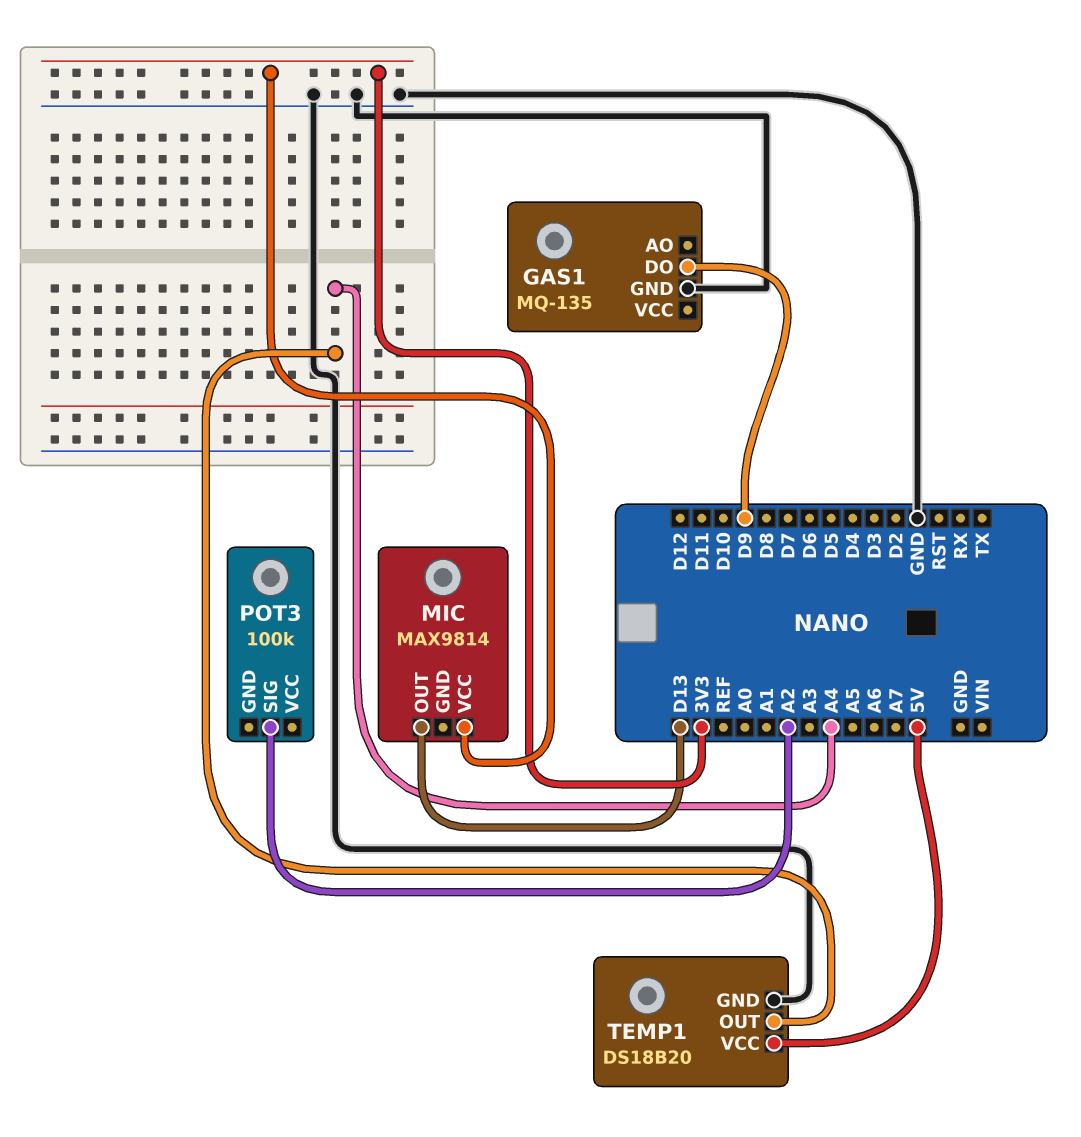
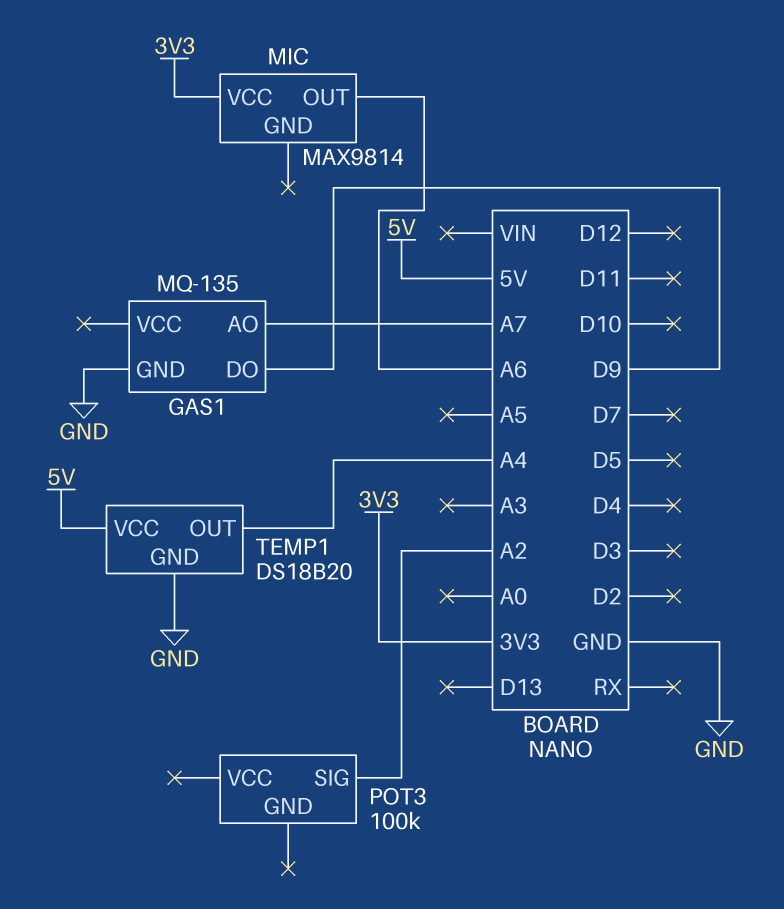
GAS1 pin AO: none -> A7
MIC pin OUT: D13 -> A6

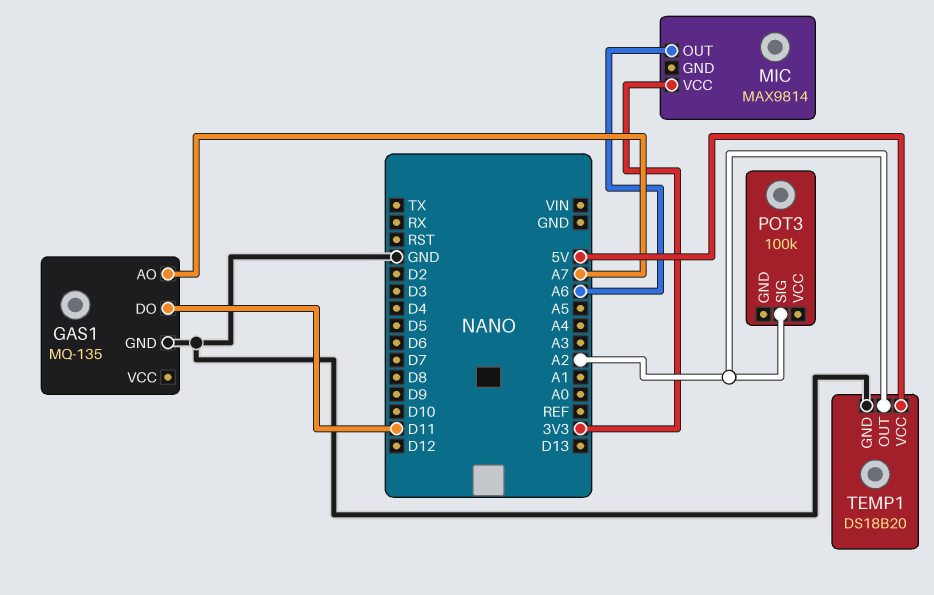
GAS1 pin DO: D9 -> D11
TEMP1 pin OUT: A4 -> A2

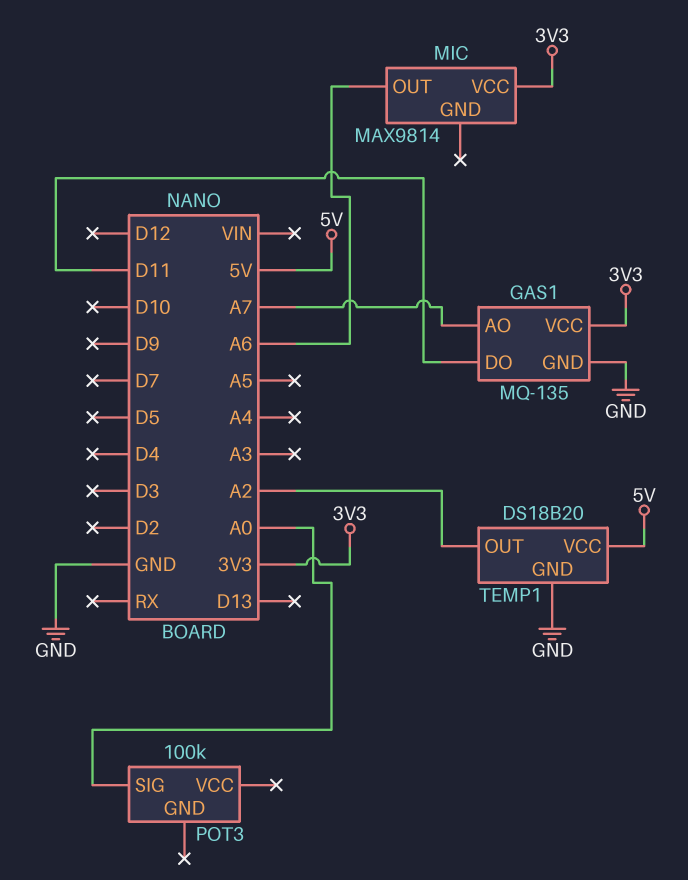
GAS1 pin VCC: none -> 3V3
POT3 pin SIG: A2 -> A0

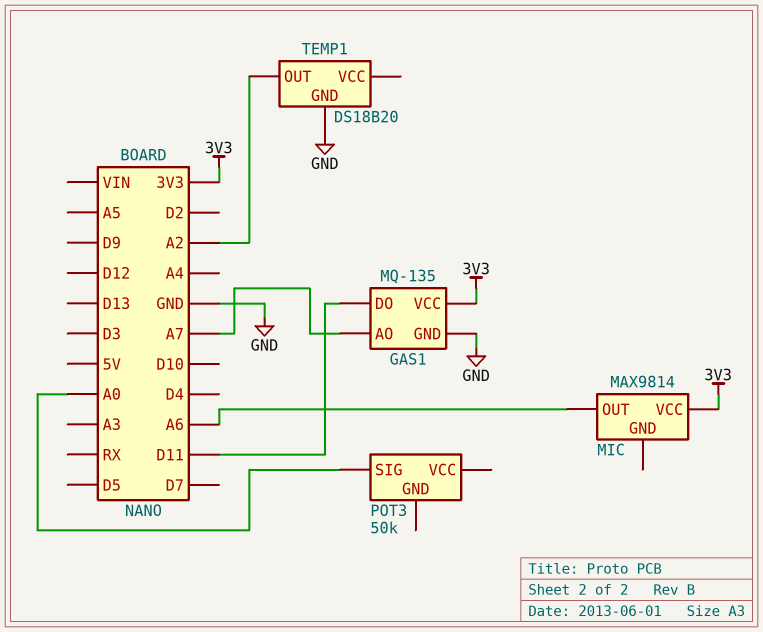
POT3: 100k -> 50k
TEMP1 pin VCC: 5V -> none

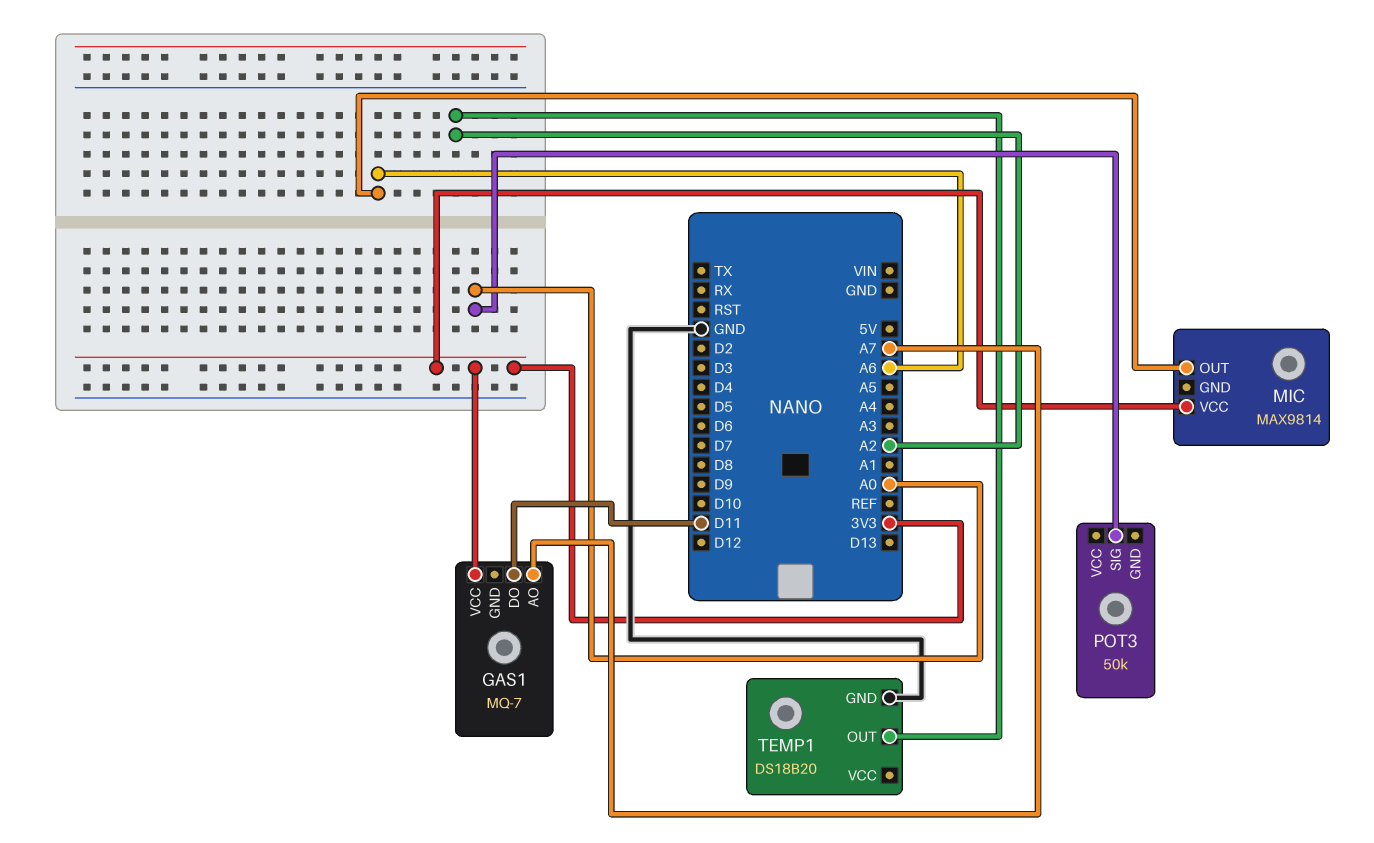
GAS1: MQ-135 -> MQ-7
GAS1 pin GND: GND -> none

